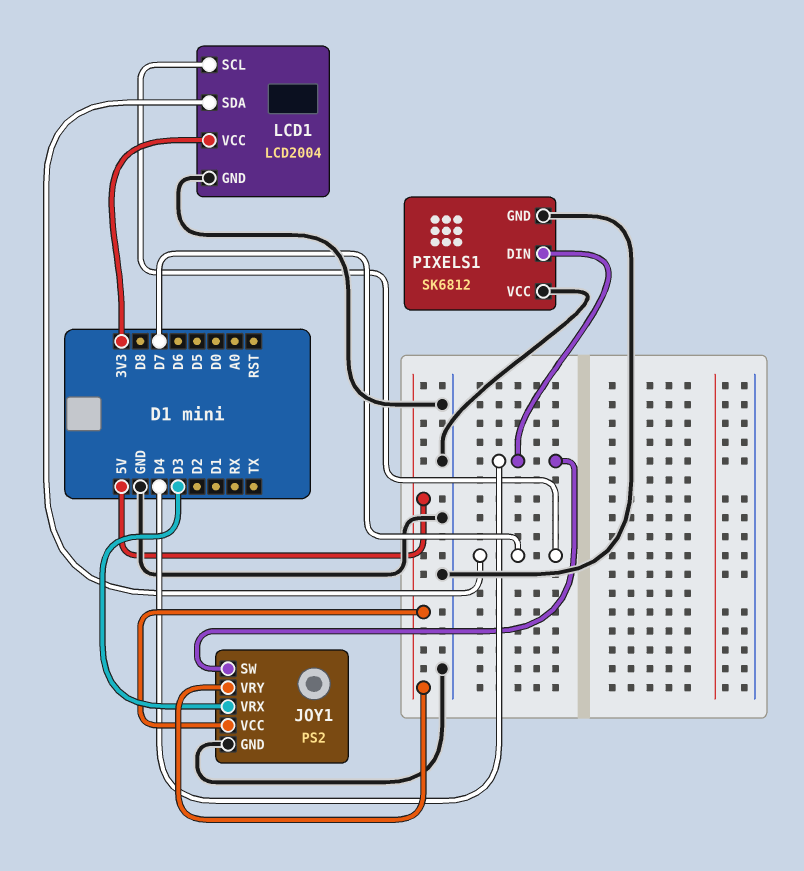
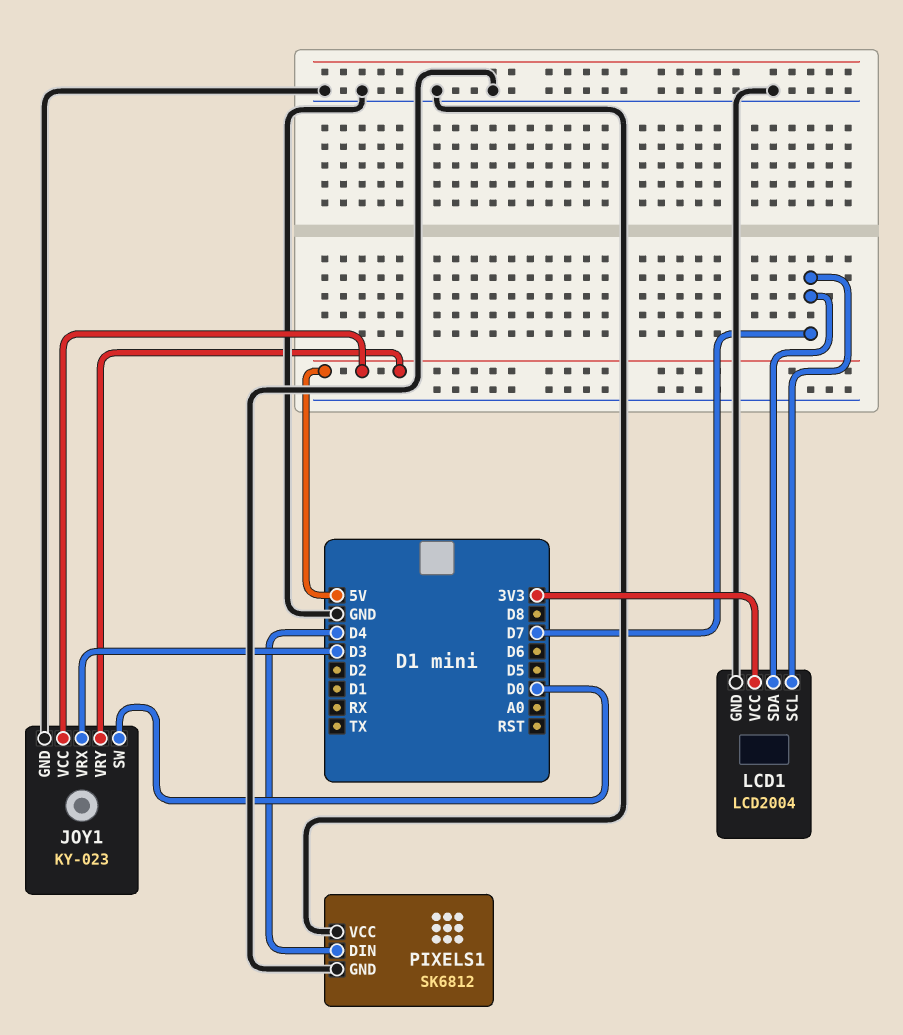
JOY1: PS2 -> KY-023
JOY1 pin SW: D4 -> D0

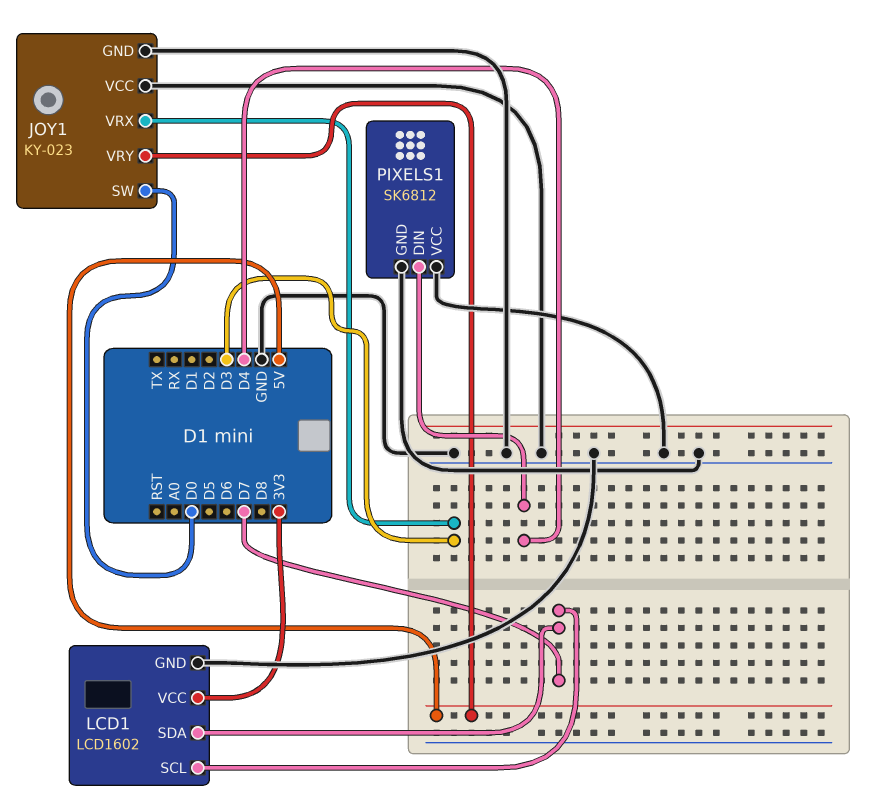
JOY1 pin VCC: 5V -> GND
LCD1: LCD2004 -> LCD1602

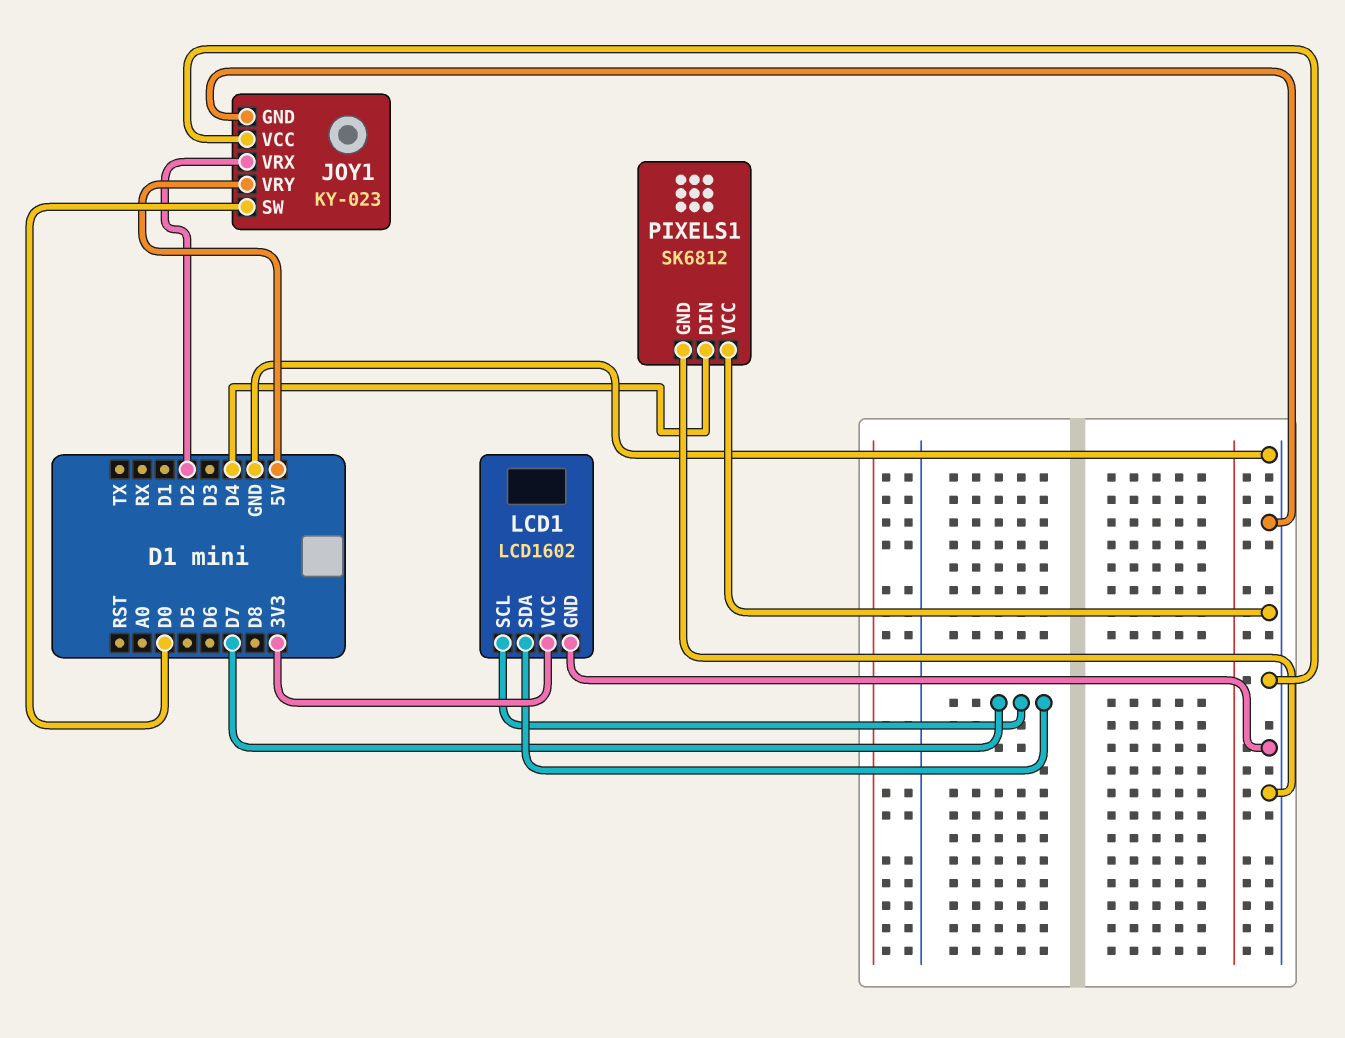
JOY1 pin VRX: D3 -> D2

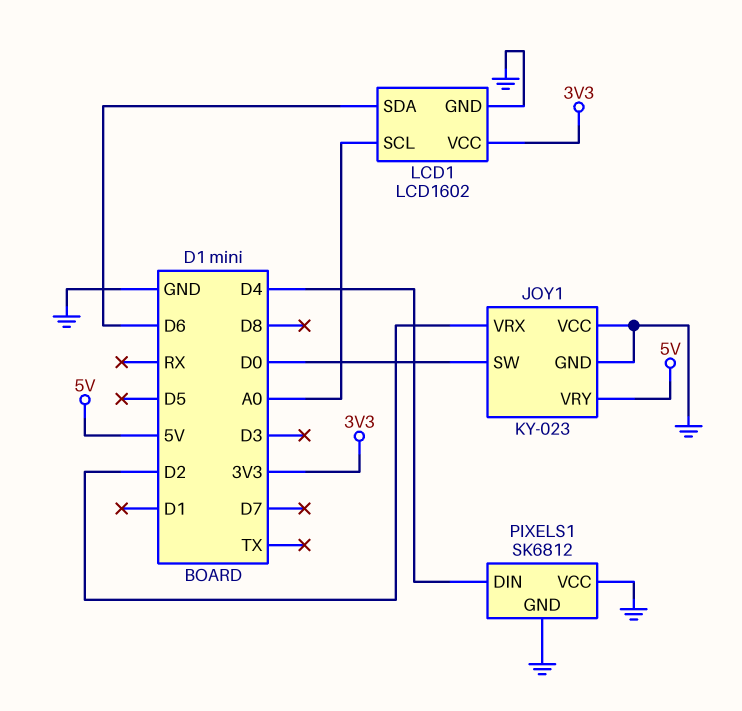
LCD1 pin SCL: D7 -> A0
LCD1 pin SDA: D7 -> D6

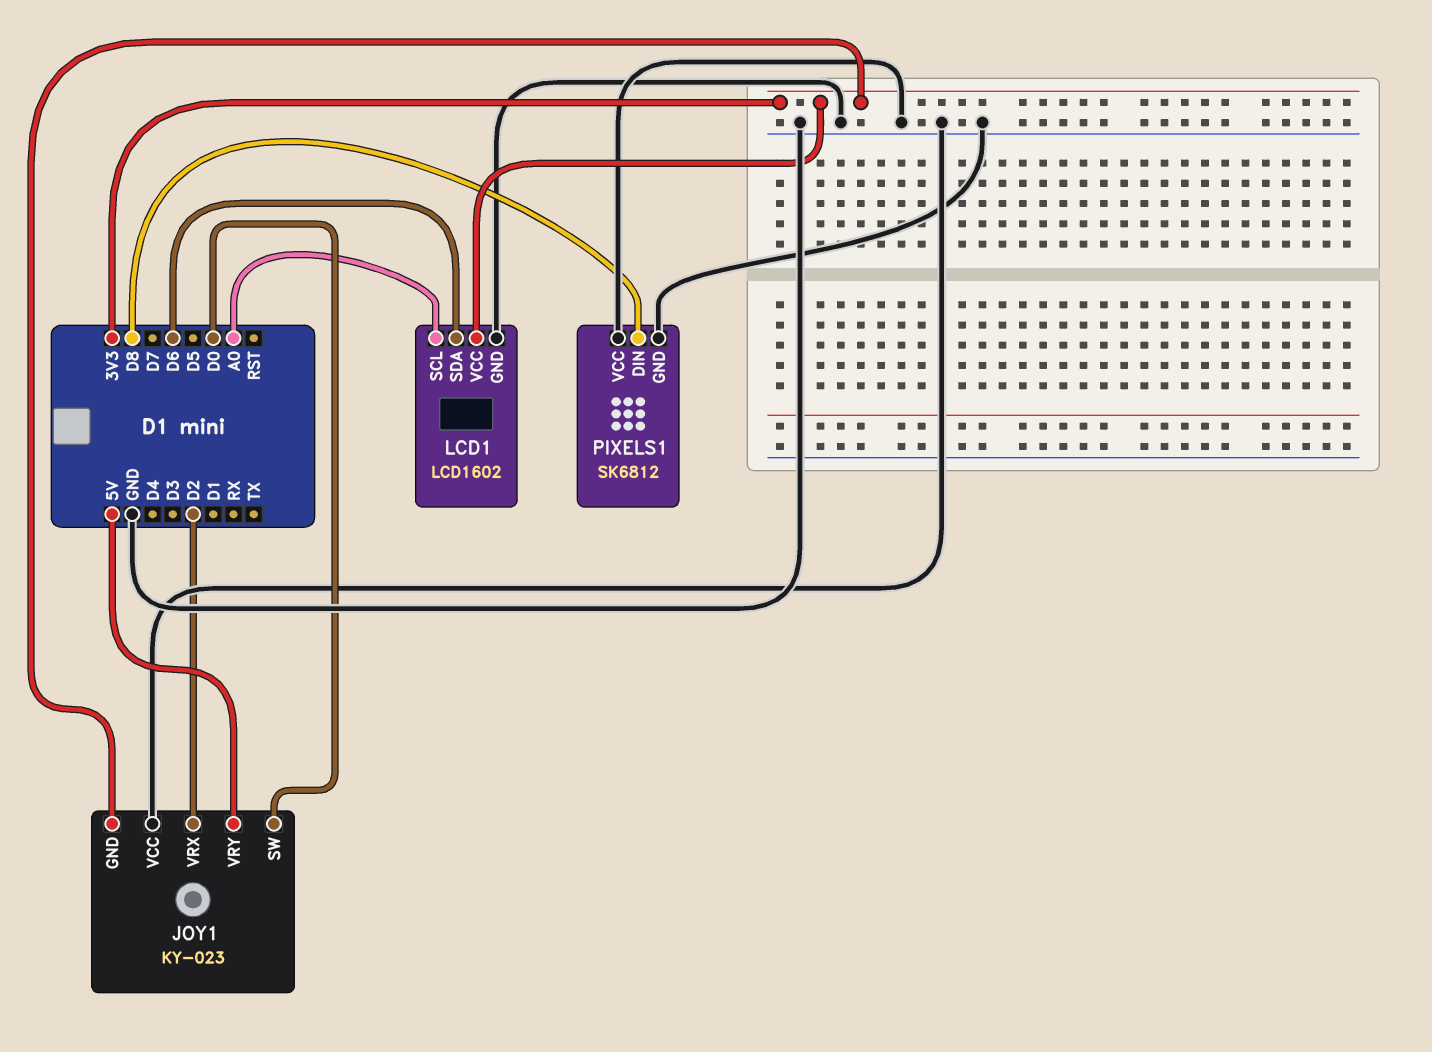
JOY1 pin GND: GND -> 3V3
PIXELS1 pin DIN: D4 -> D8

